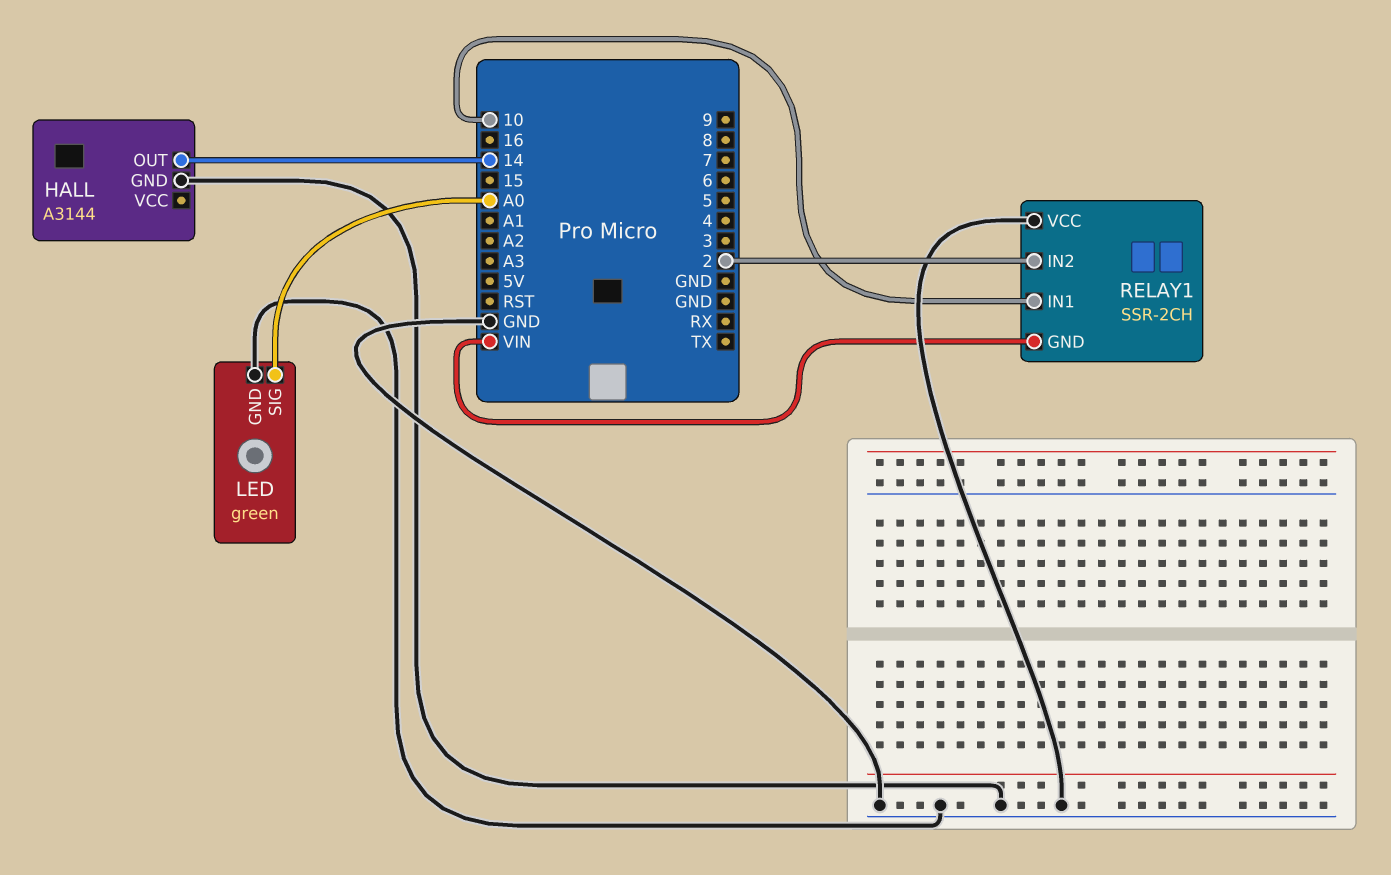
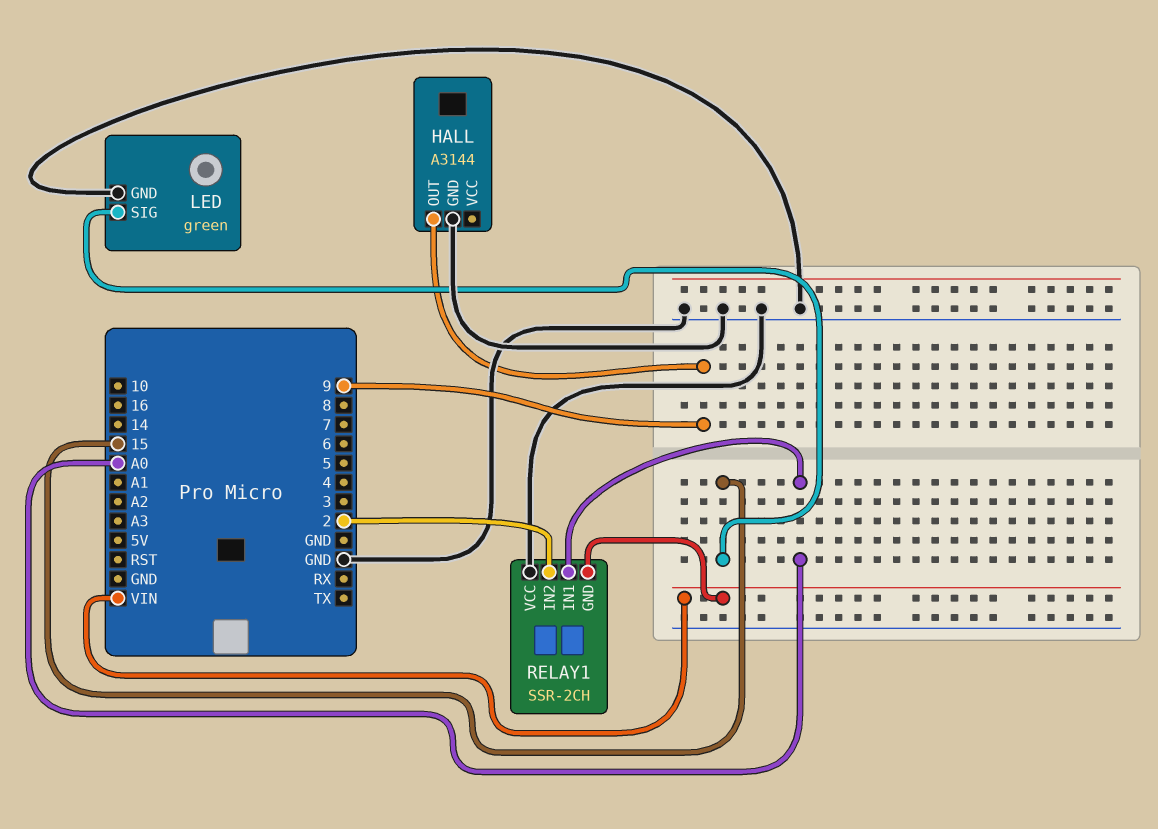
HALL pin OUT: 14 -> 9
LED pin SIG: A0 -> 15
RELAY1 pin IN1: 10 -> A0

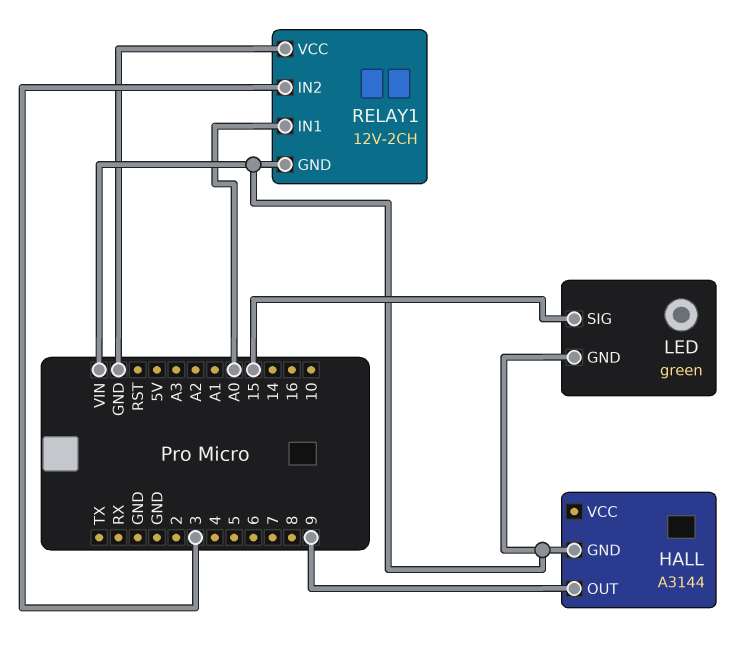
HALL pin GND: GND -> VIN
LED pin GND: GND -> VIN
RELAY1: SSR-2CH -> 12V-2CH
RELAY1 pin IN2: 2 -> 3

